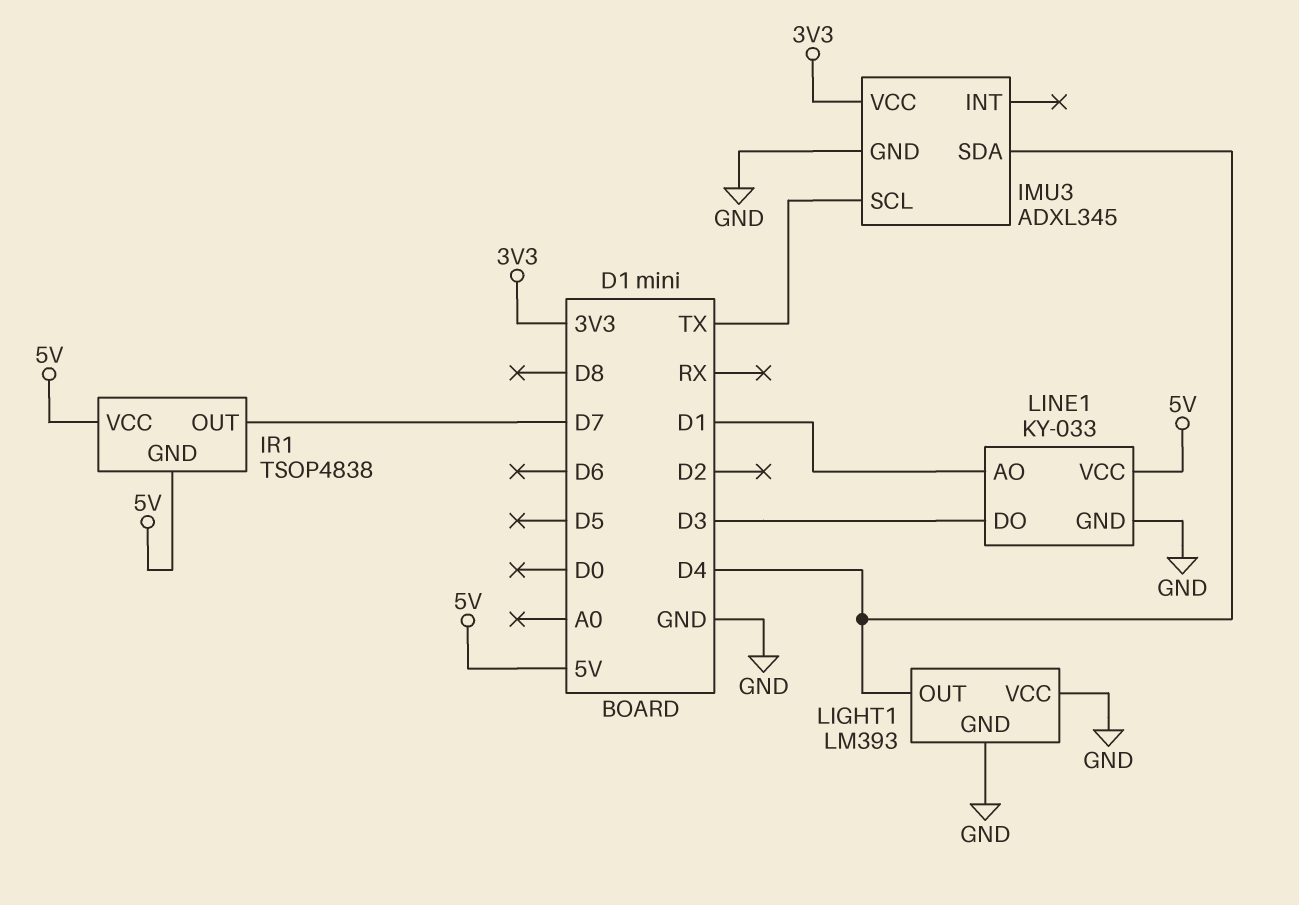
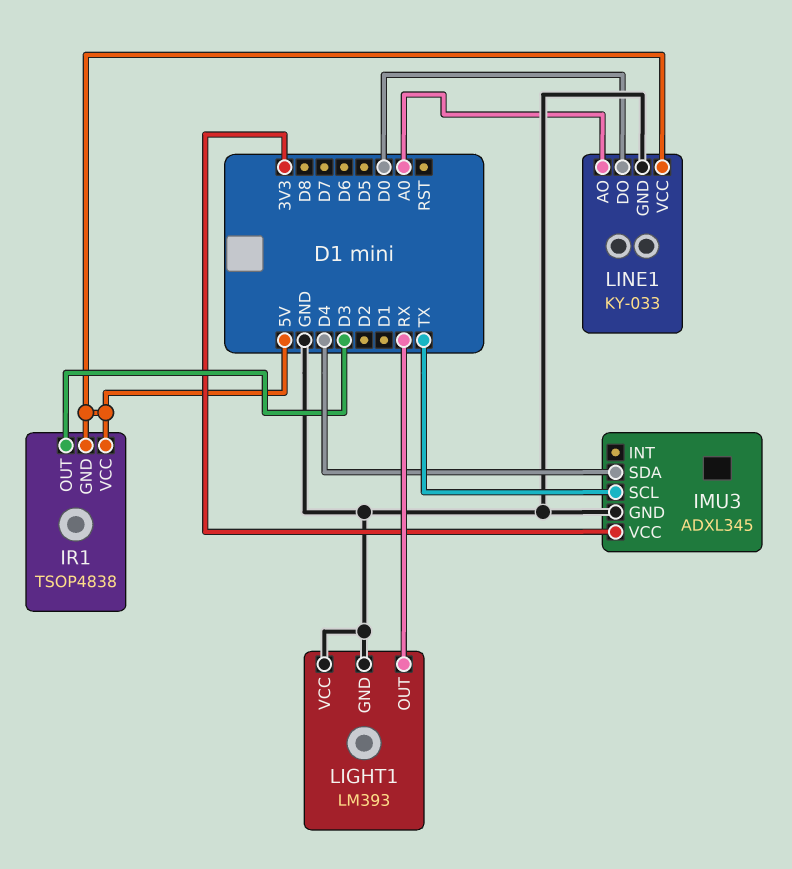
IR1 pin OUT: D7 -> D3
LIGHT1 pin OUT: D4 -> RX
LINE1 pin AO: D1 -> A0
LINE1 pin DO: D3 -> D0

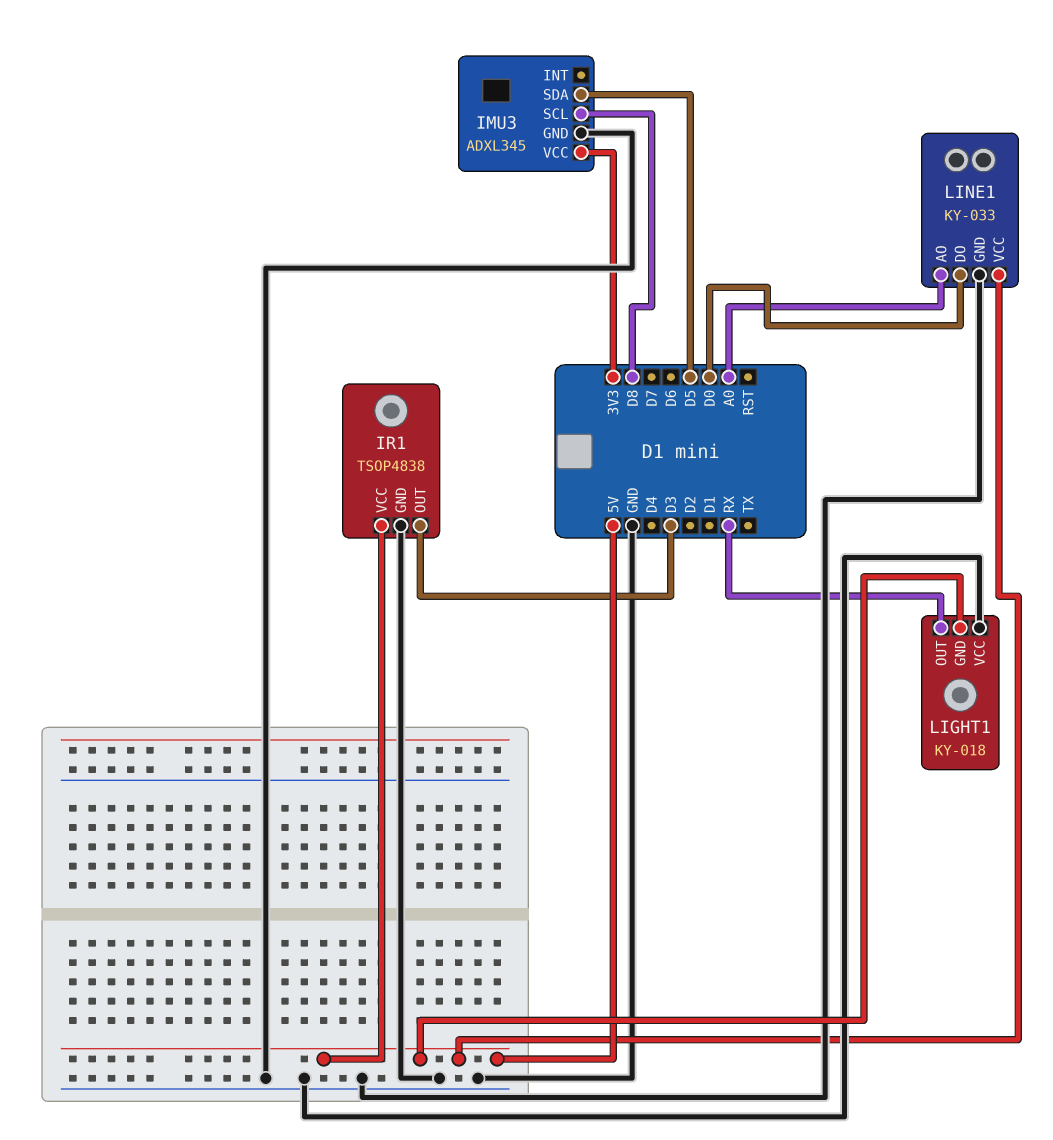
IMU3 pin SCL: TX -> D8
IMU3 pin SDA: D4 -> D5
IR1 pin GND: 5V -> GND
LIGHT1: LM393 -> KY-018
LIGHT1 pin GND: GND -> 5V

